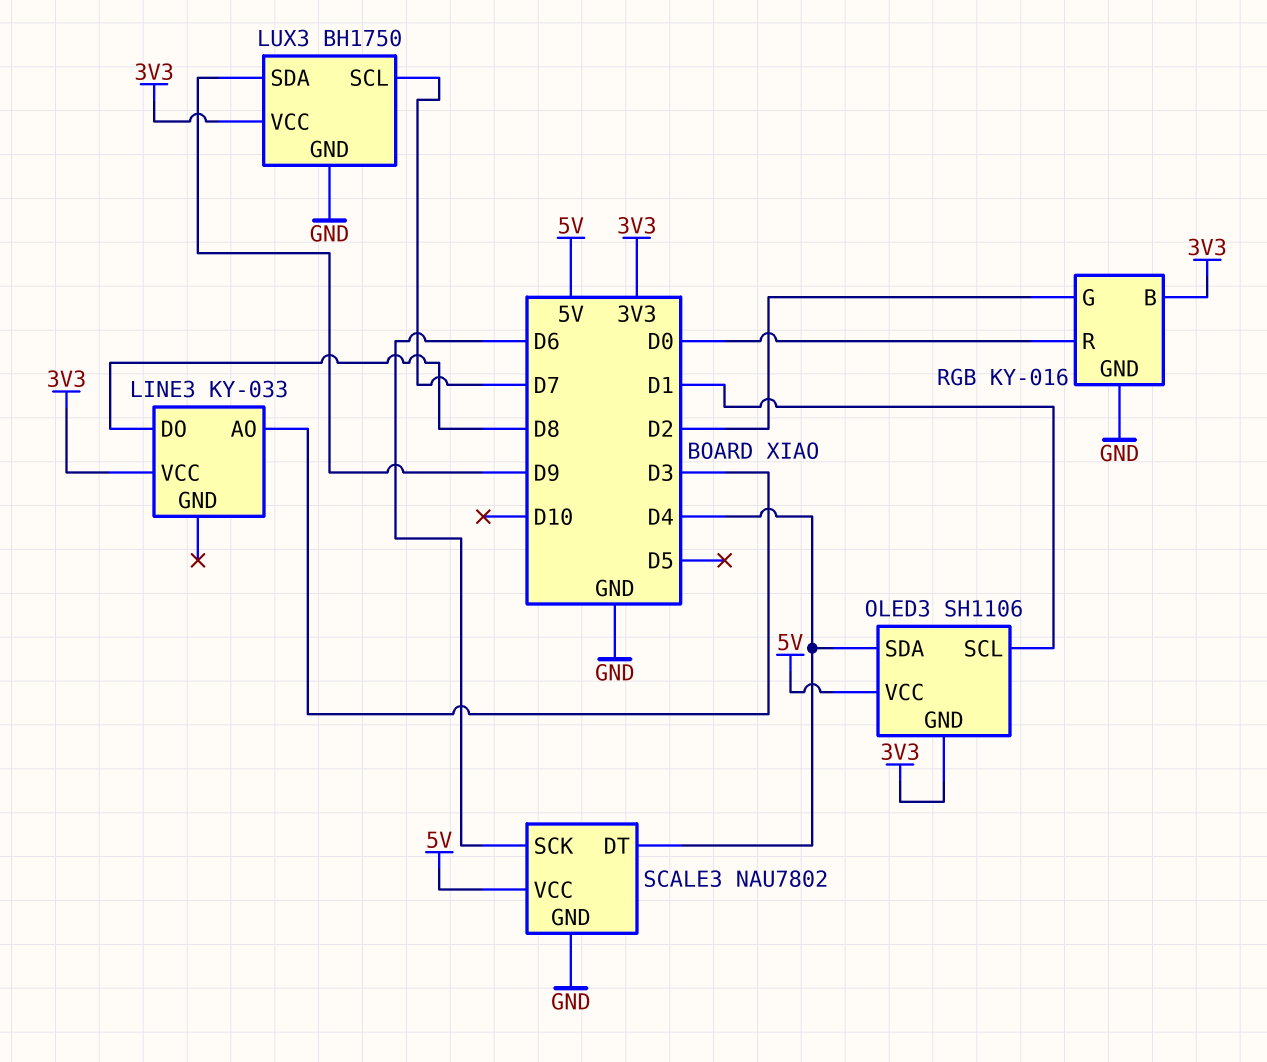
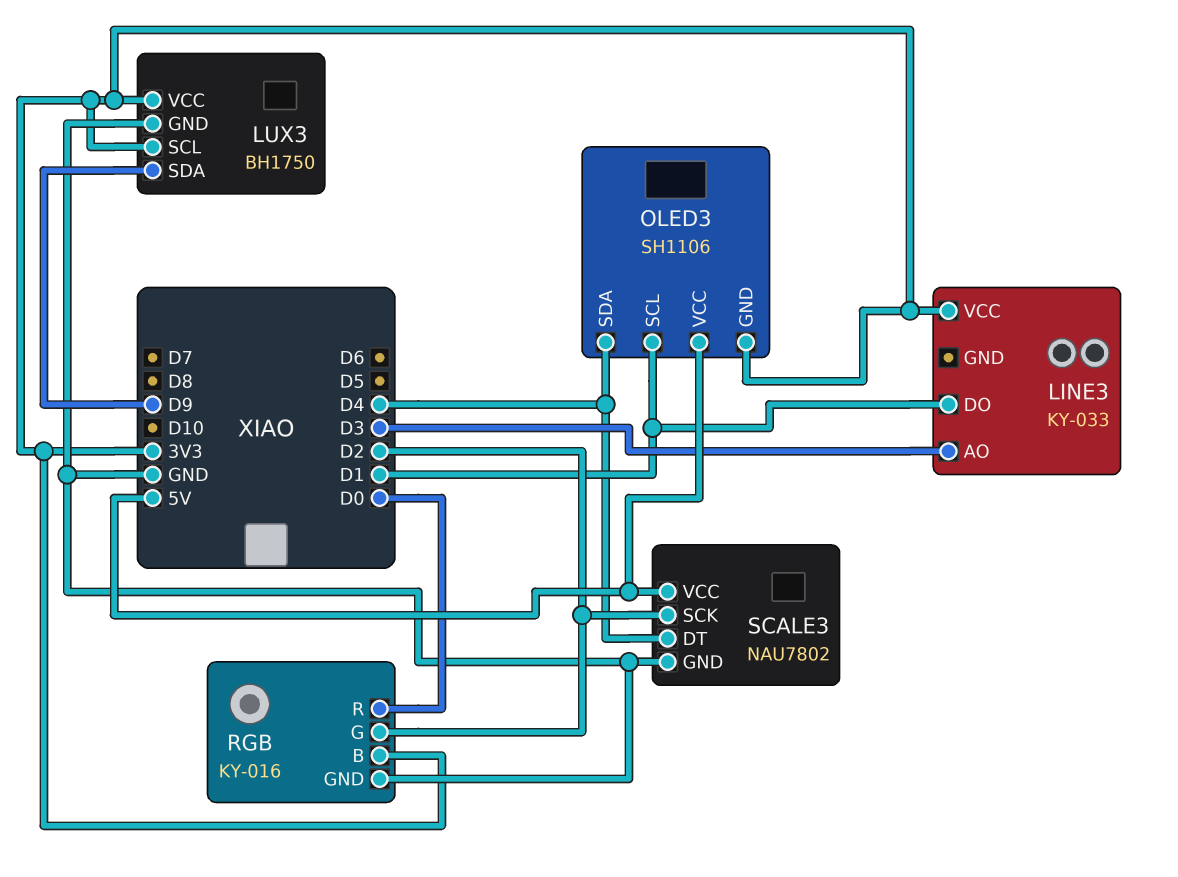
LINE3 pin DO: D8 -> D1
LUX3 pin SCL: D7 -> 3V3
SCALE3 pin SCK: D6 -> D2

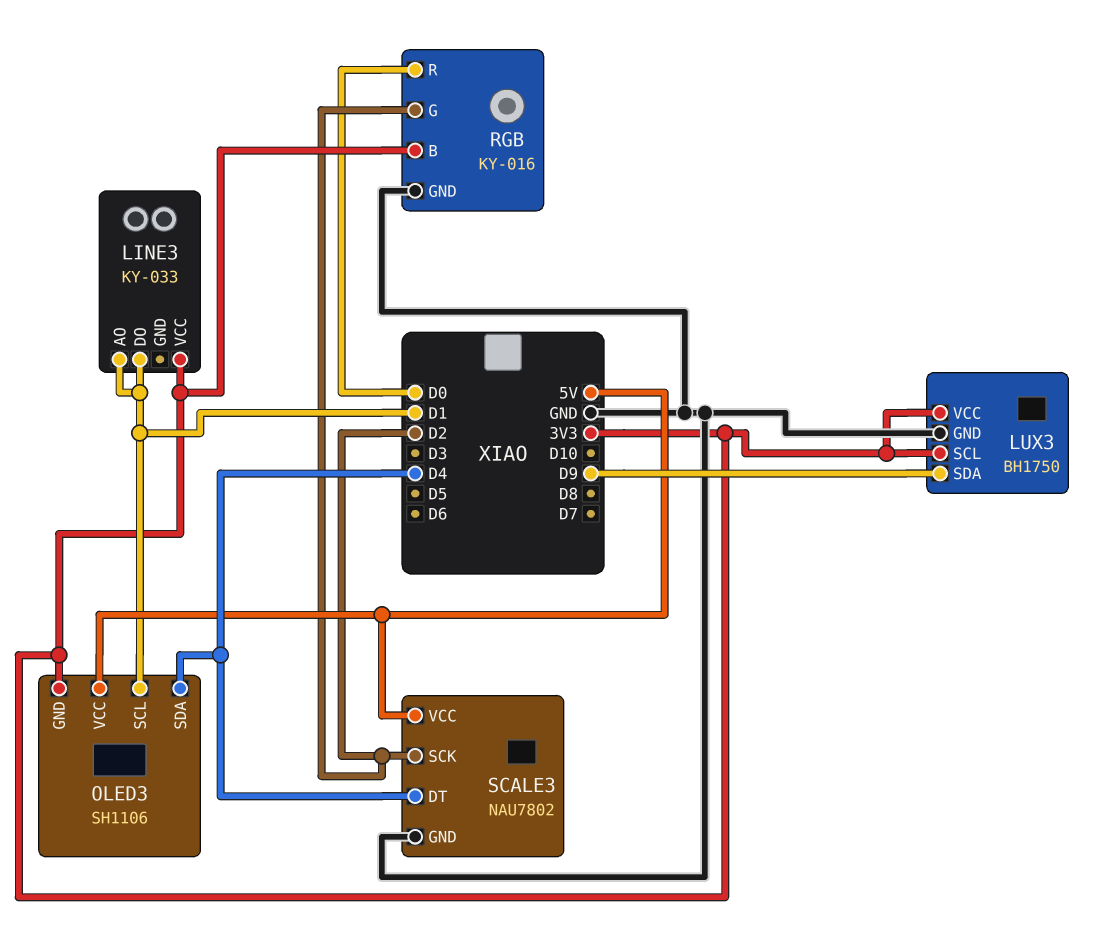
LINE3 pin AO: D3 -> D1

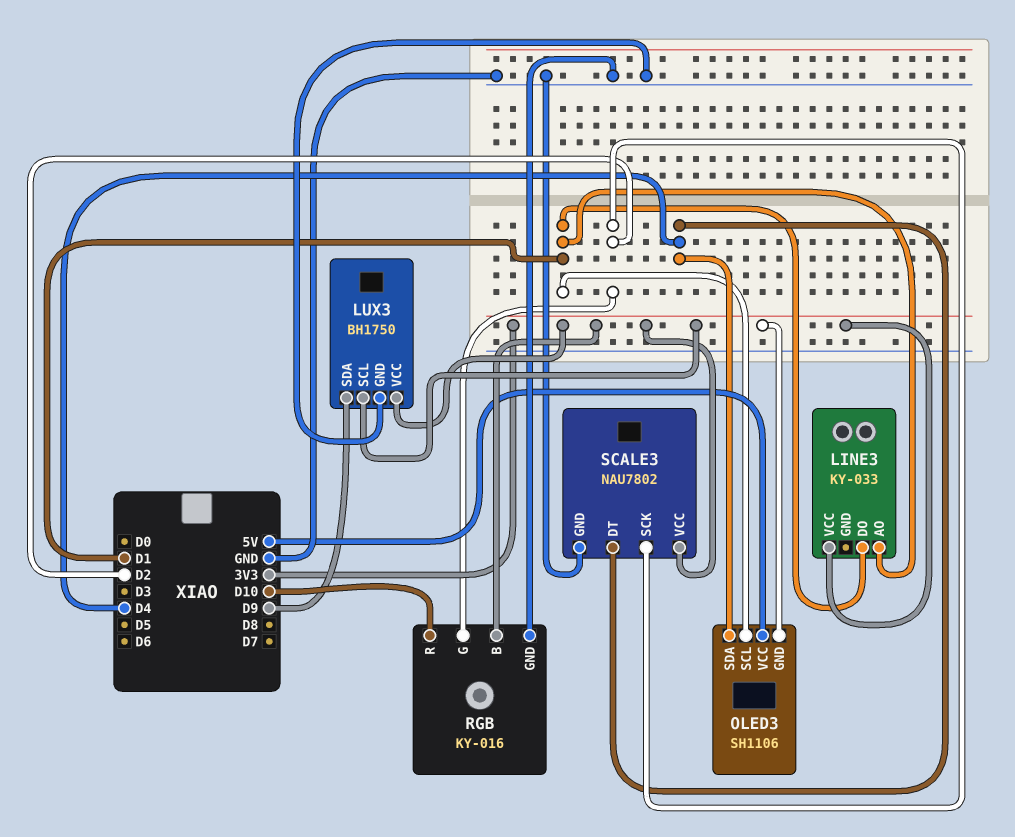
RGB pin R: D0 -> D10
SCALE3 pin VCC: 5V -> 3V3

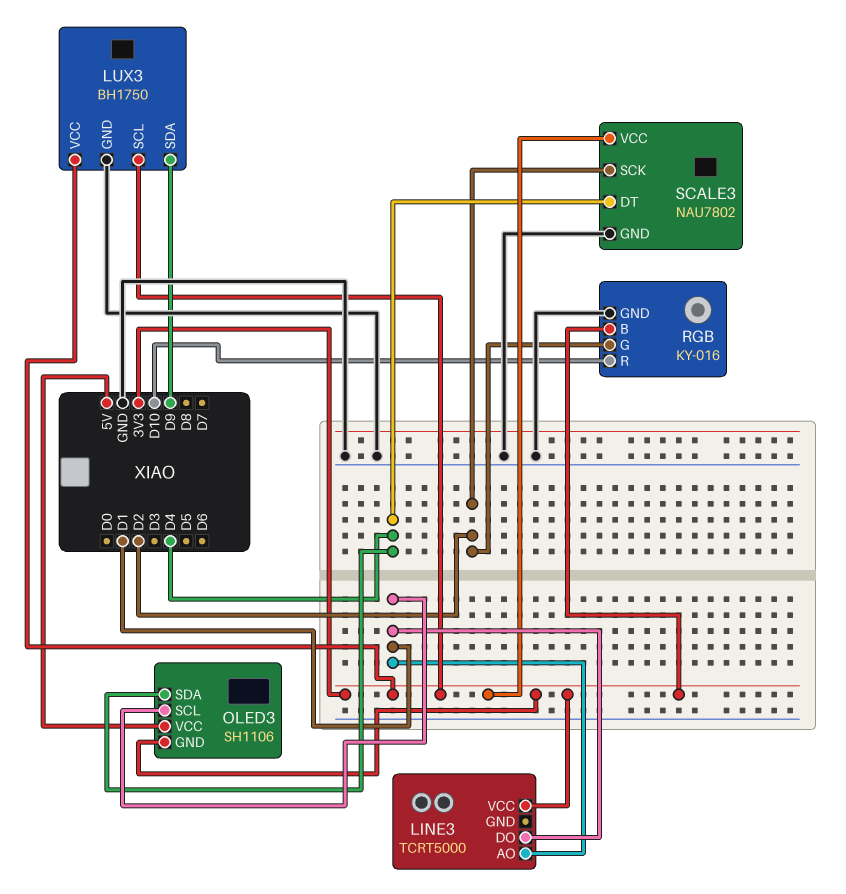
LINE3: KY-033 -> TCRT5000

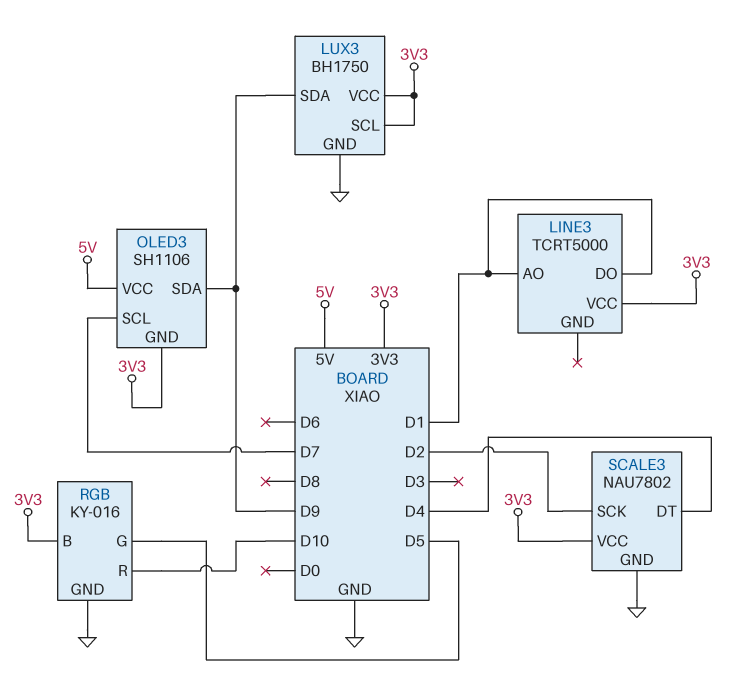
OLED3 pin SCL: D1 -> D7
OLED3 pin SDA: D4 -> D9
RGB pin G: D2 -> D5

